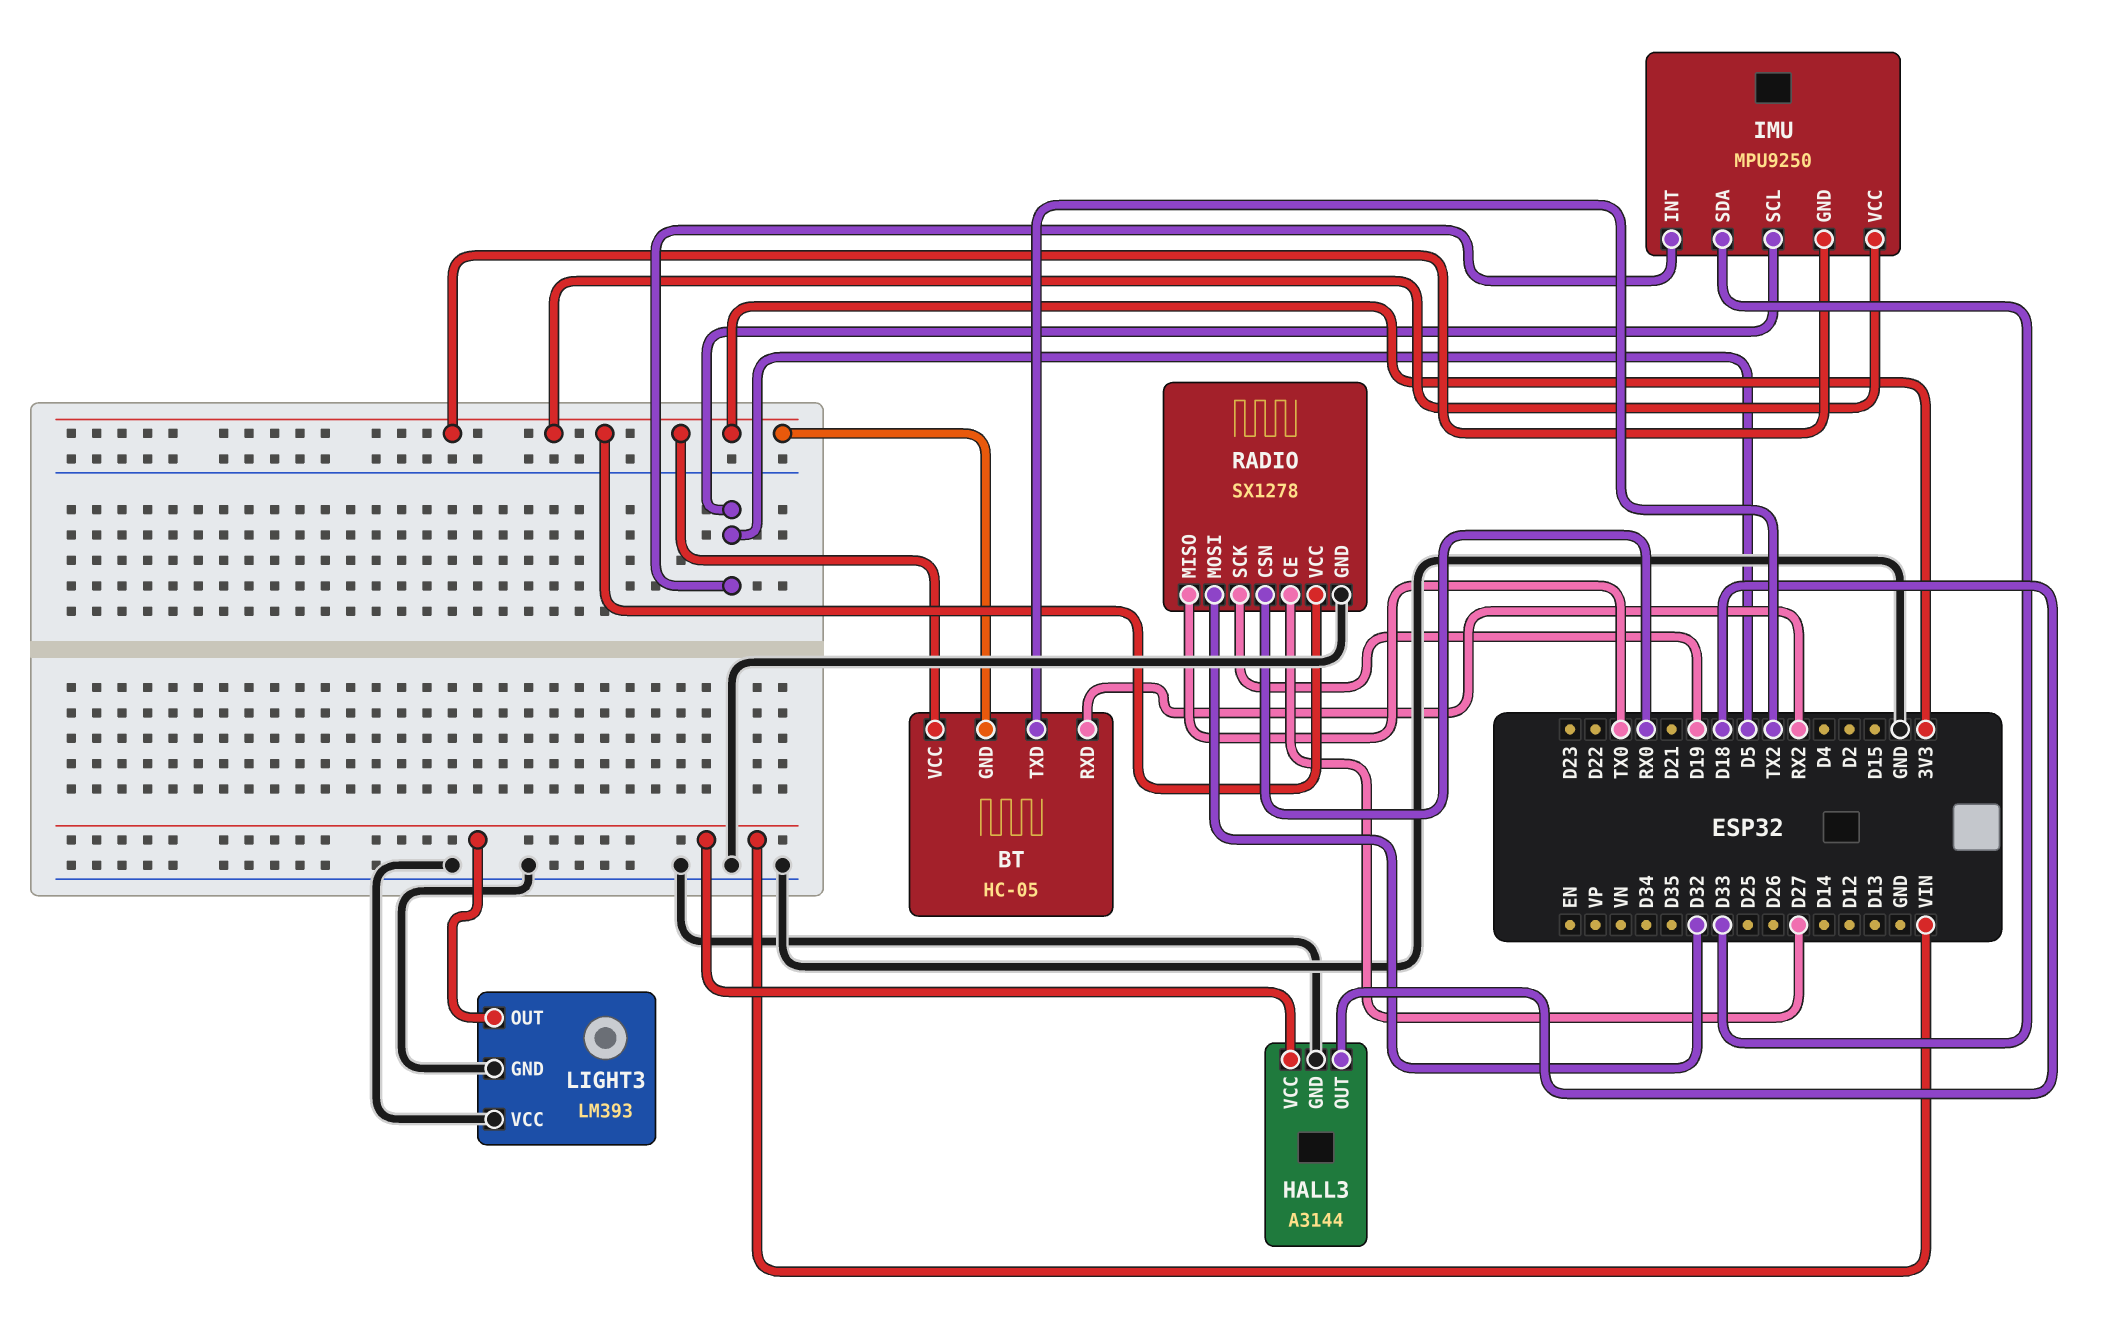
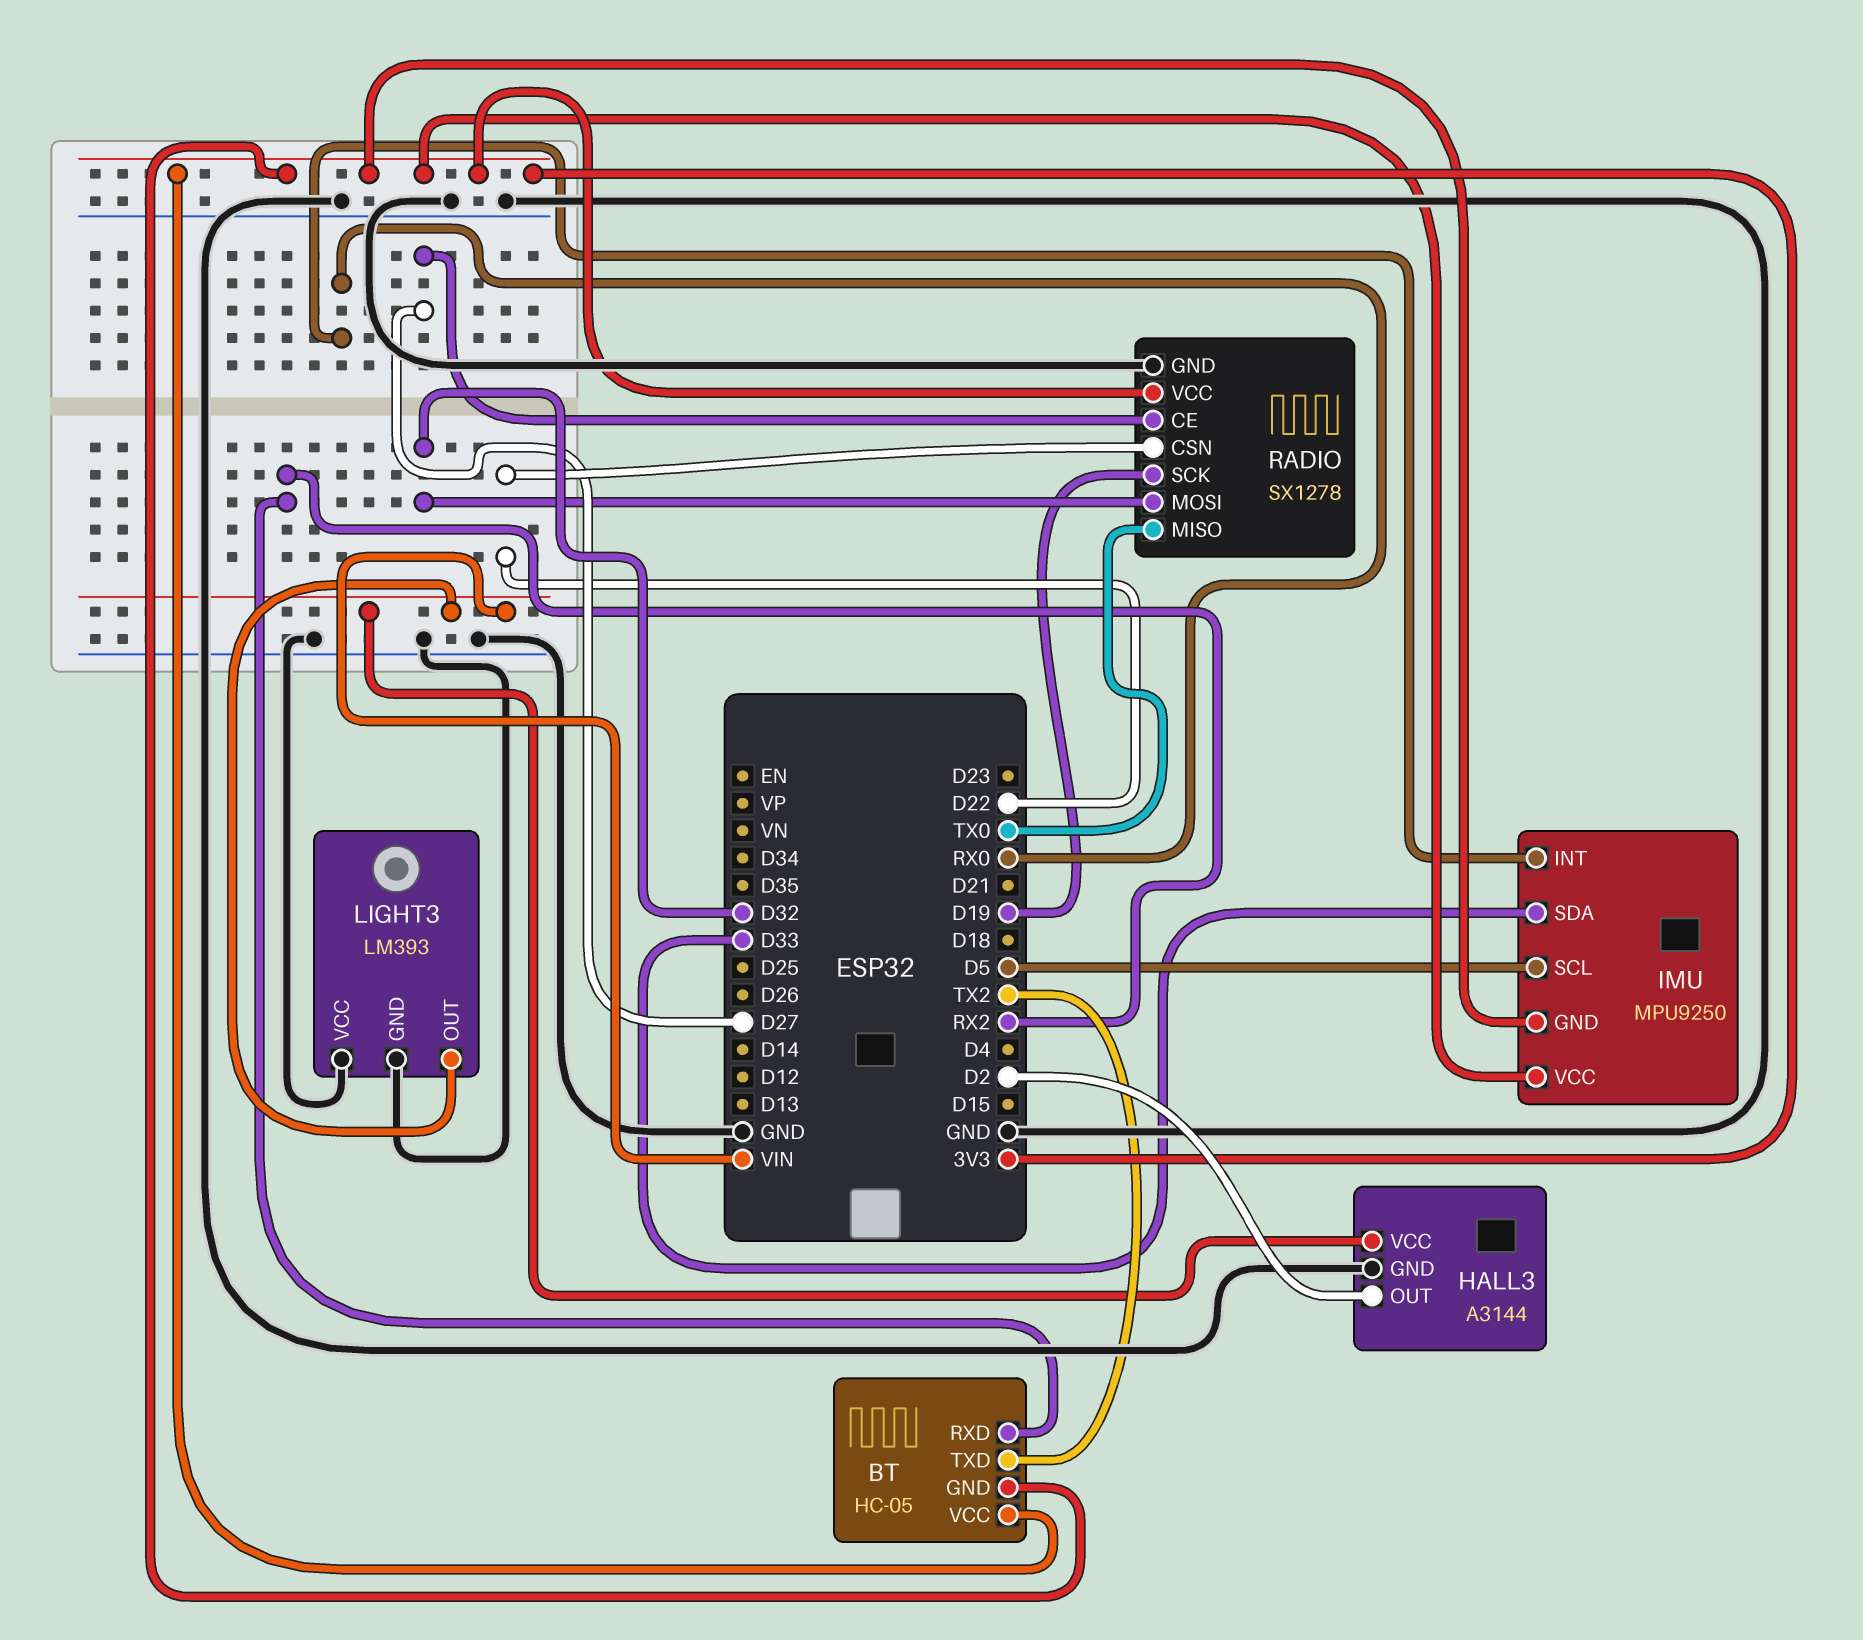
HALL3 pin OUT: D18 -> D2
IMU pin INT: D5 -> RX0
RADIO pin CSN: RX0 -> D22

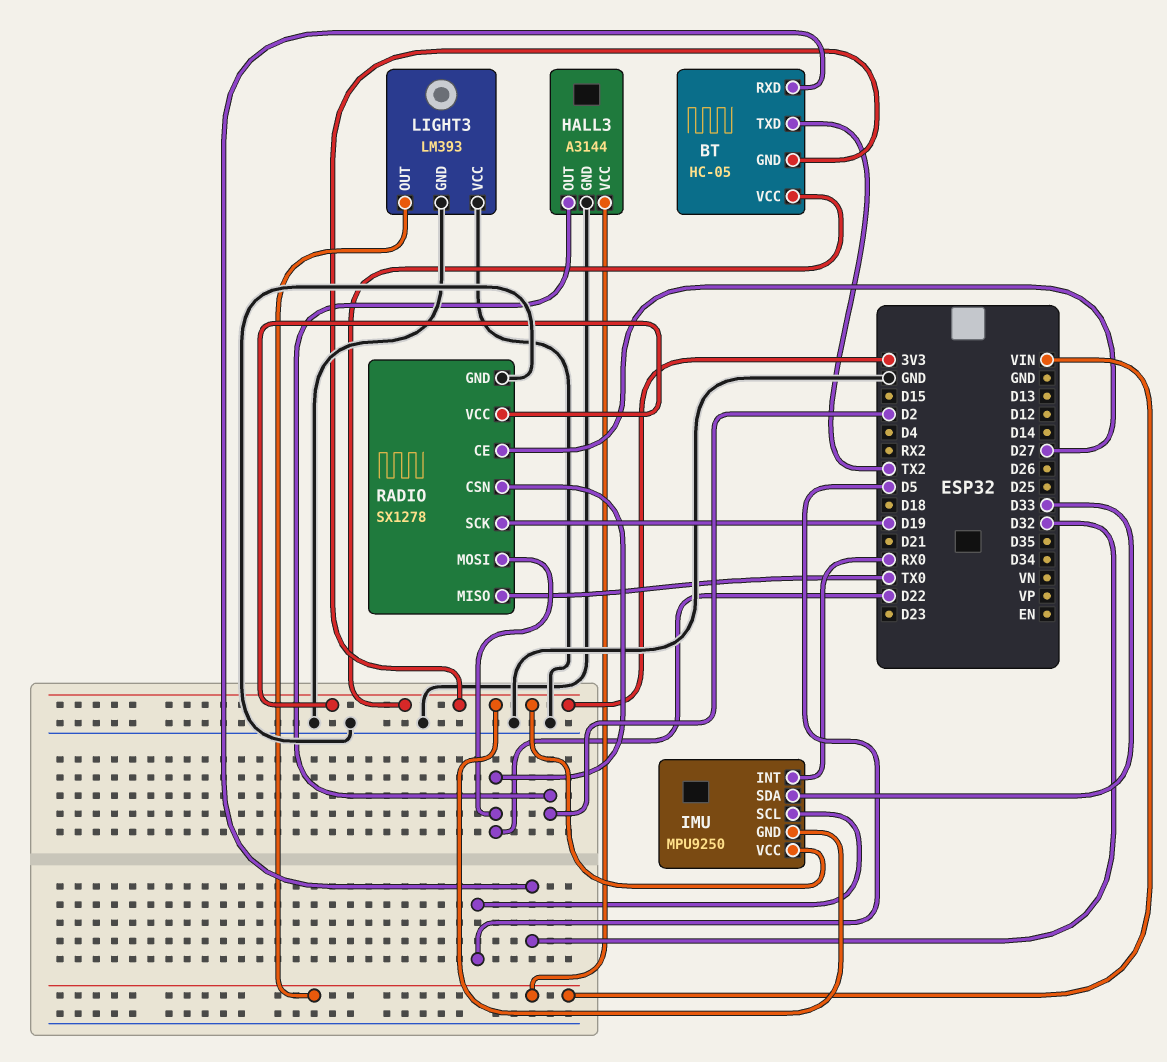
BT pin RXD: RX2 -> D32
RADIO pin MOSI: D32 -> D22

